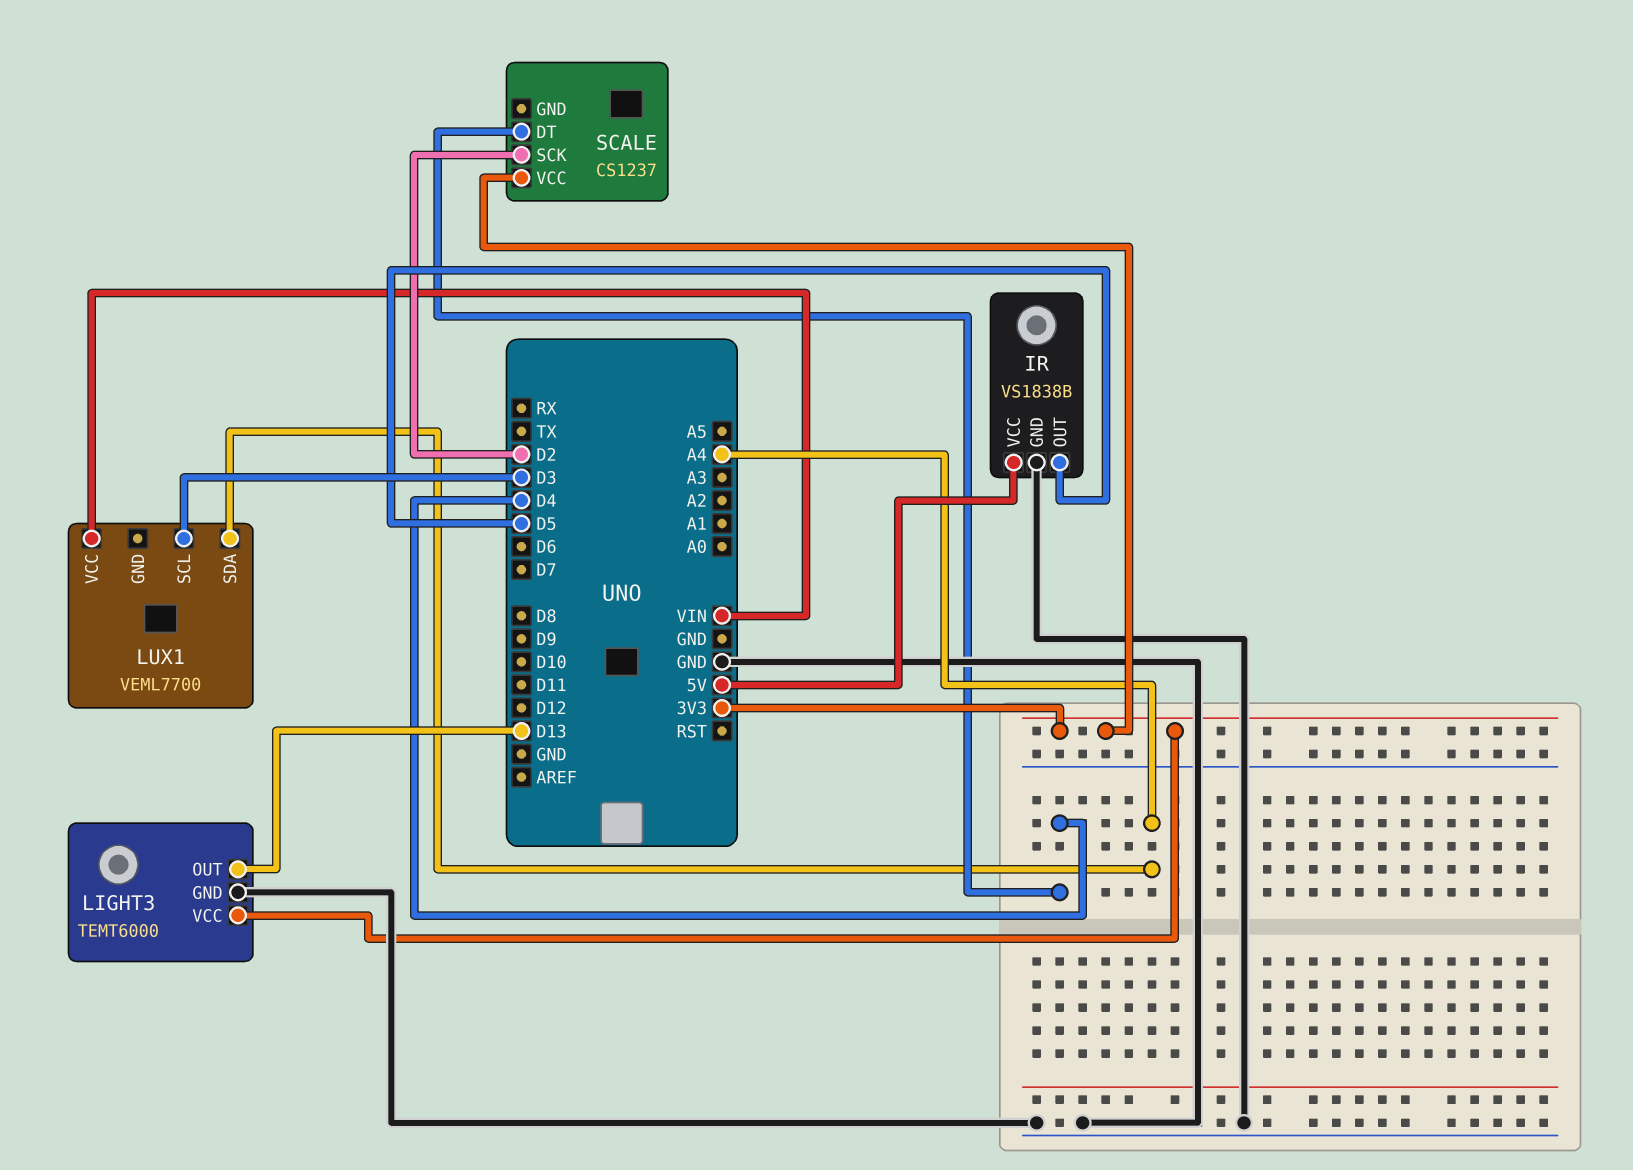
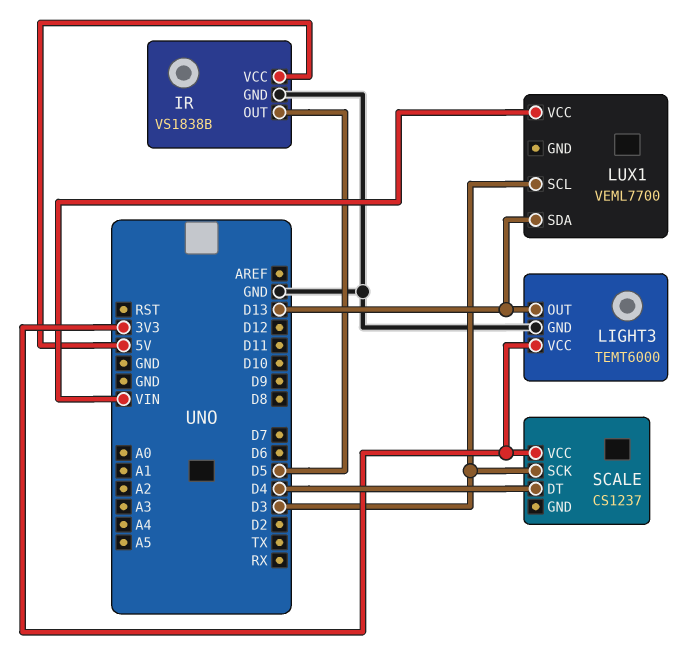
LUX1 pin SDA: A4 -> D13
SCALE pin SCK: D2 -> D3

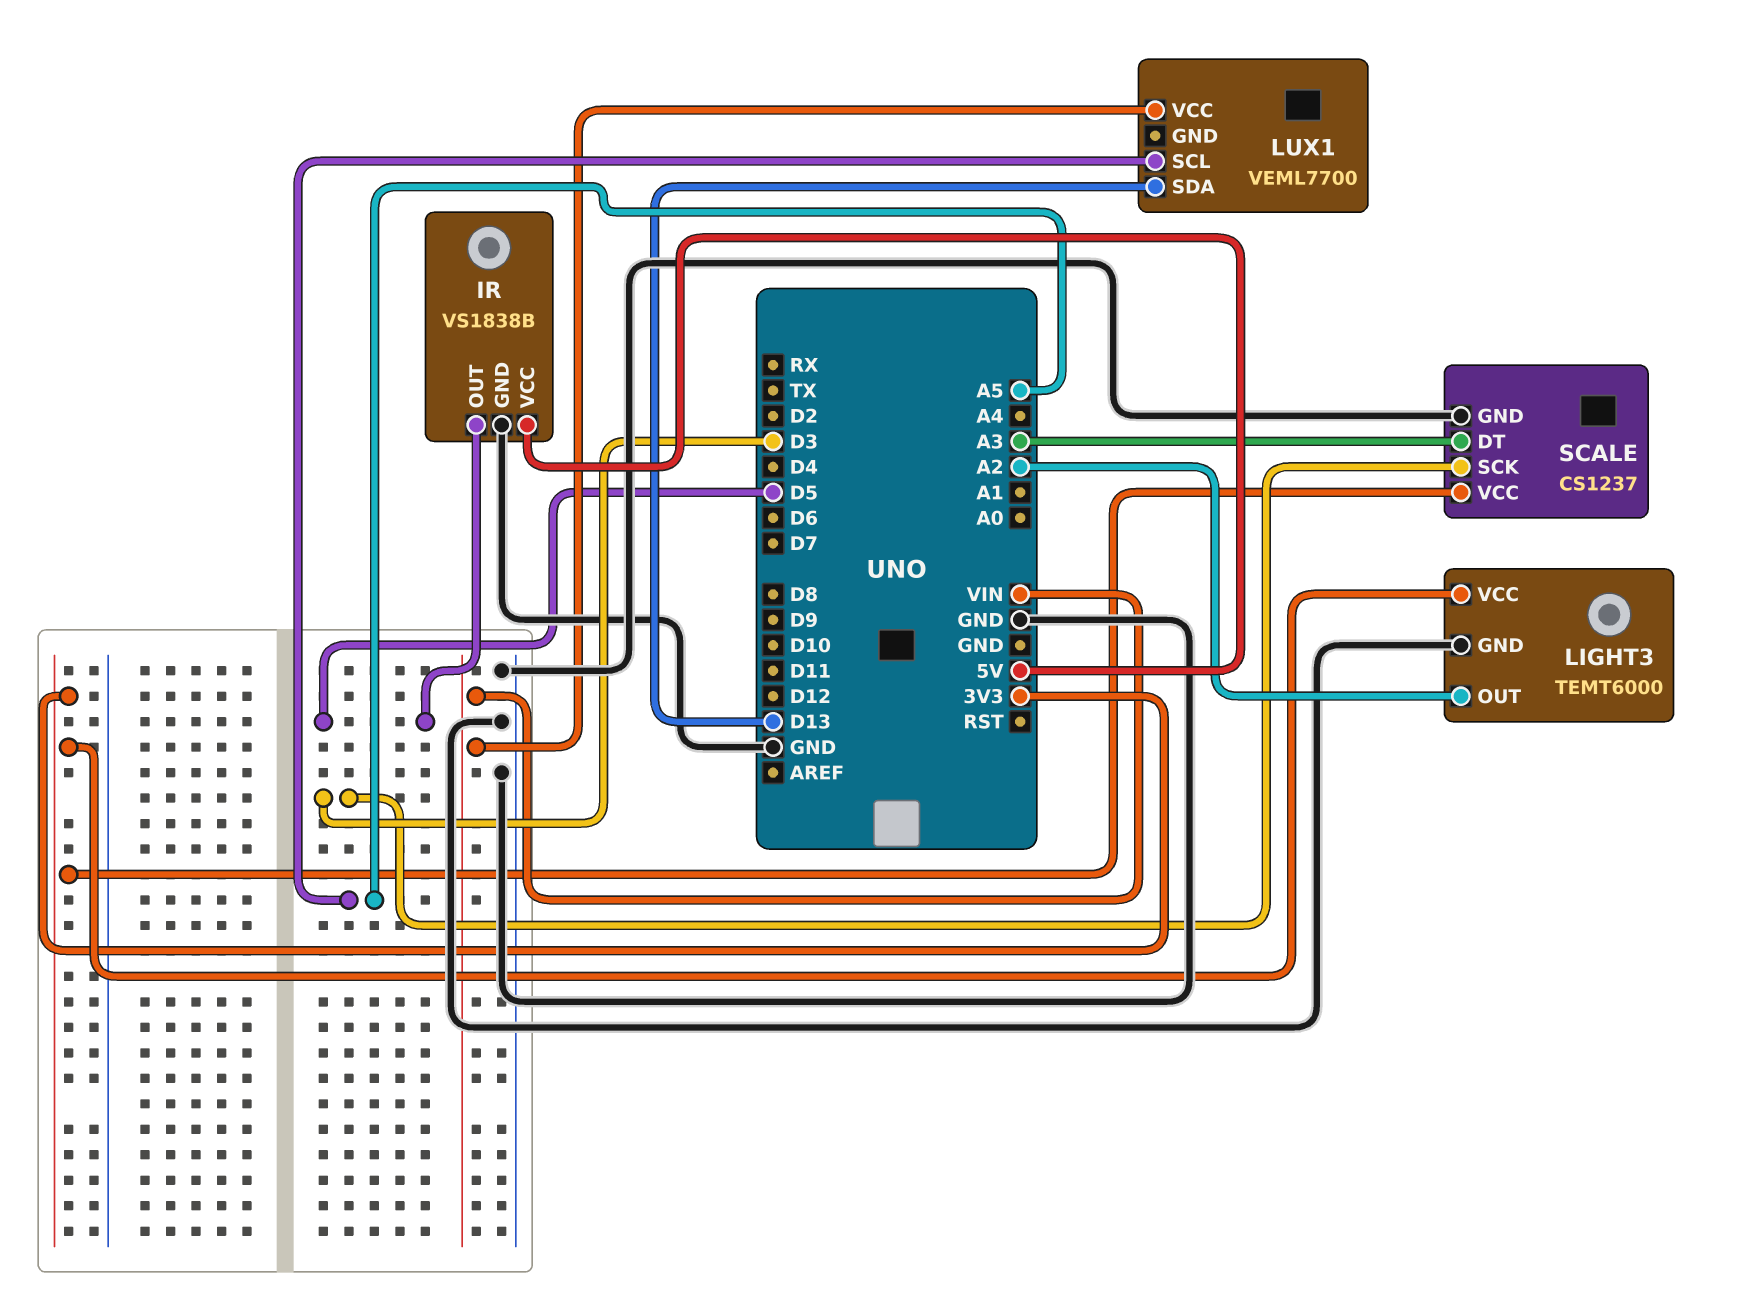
LIGHT3 pin OUT: D13 -> A2
LUX1 pin SCL: D3 -> A5
SCALE pin DT: D4 -> A3
SCALE pin GND: none -> GND

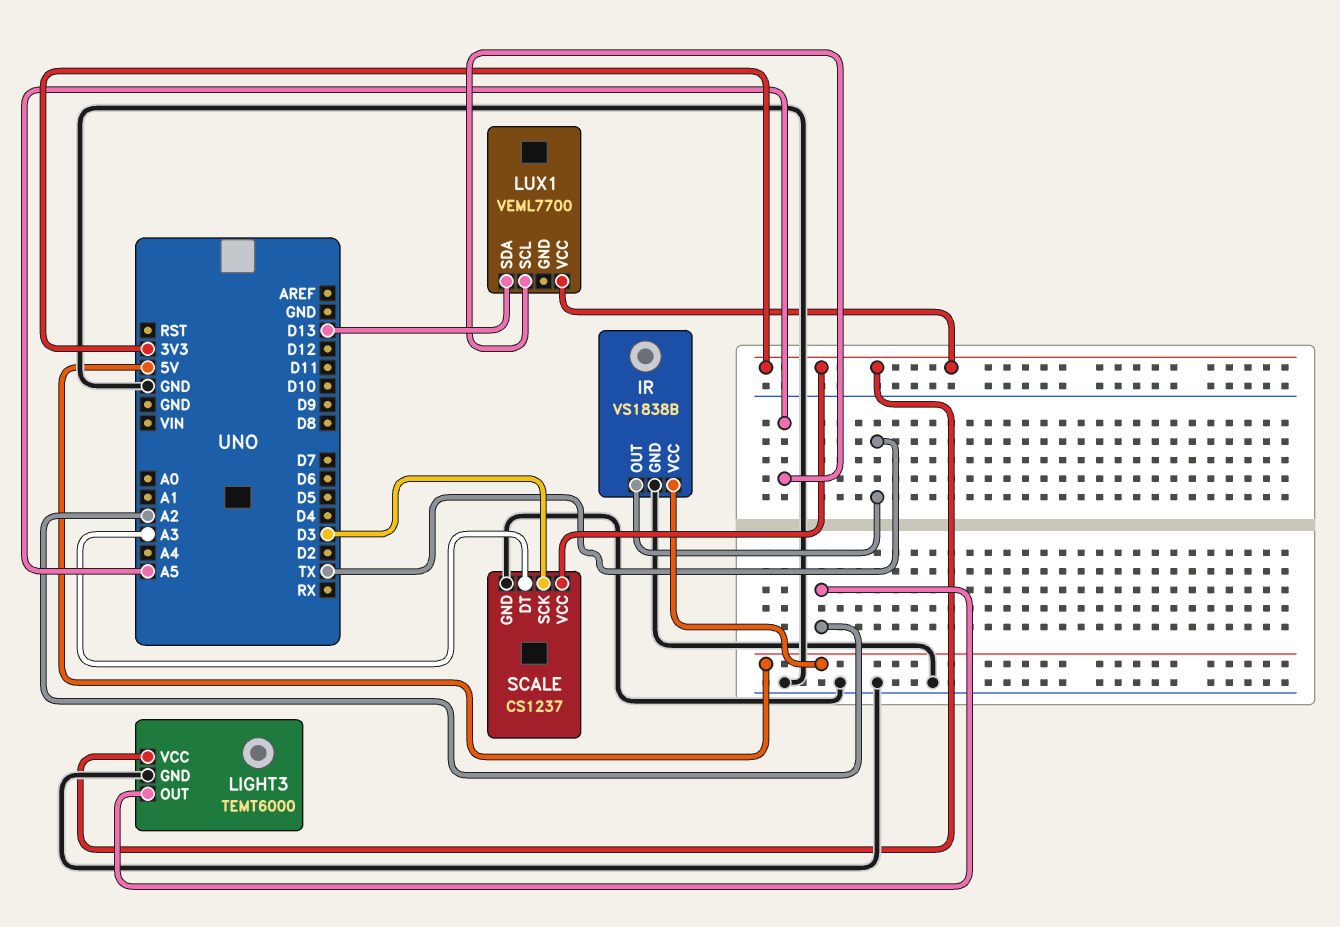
IR pin OUT: D5 -> TX
LUX1 pin VCC: VIN -> 3V3

